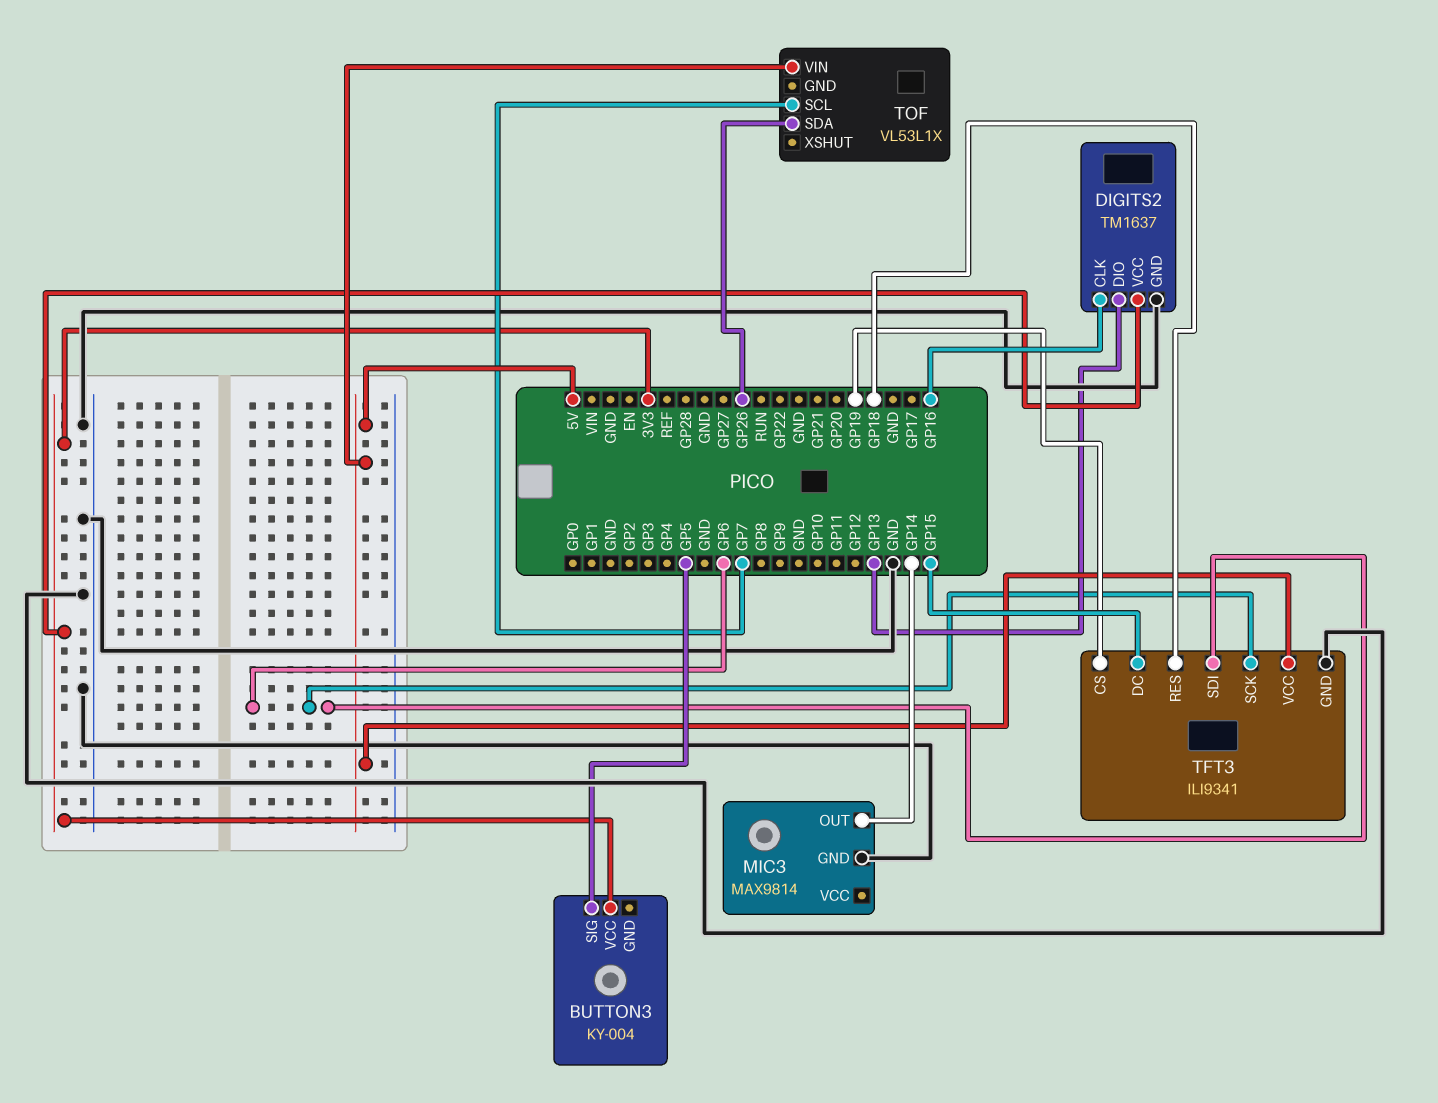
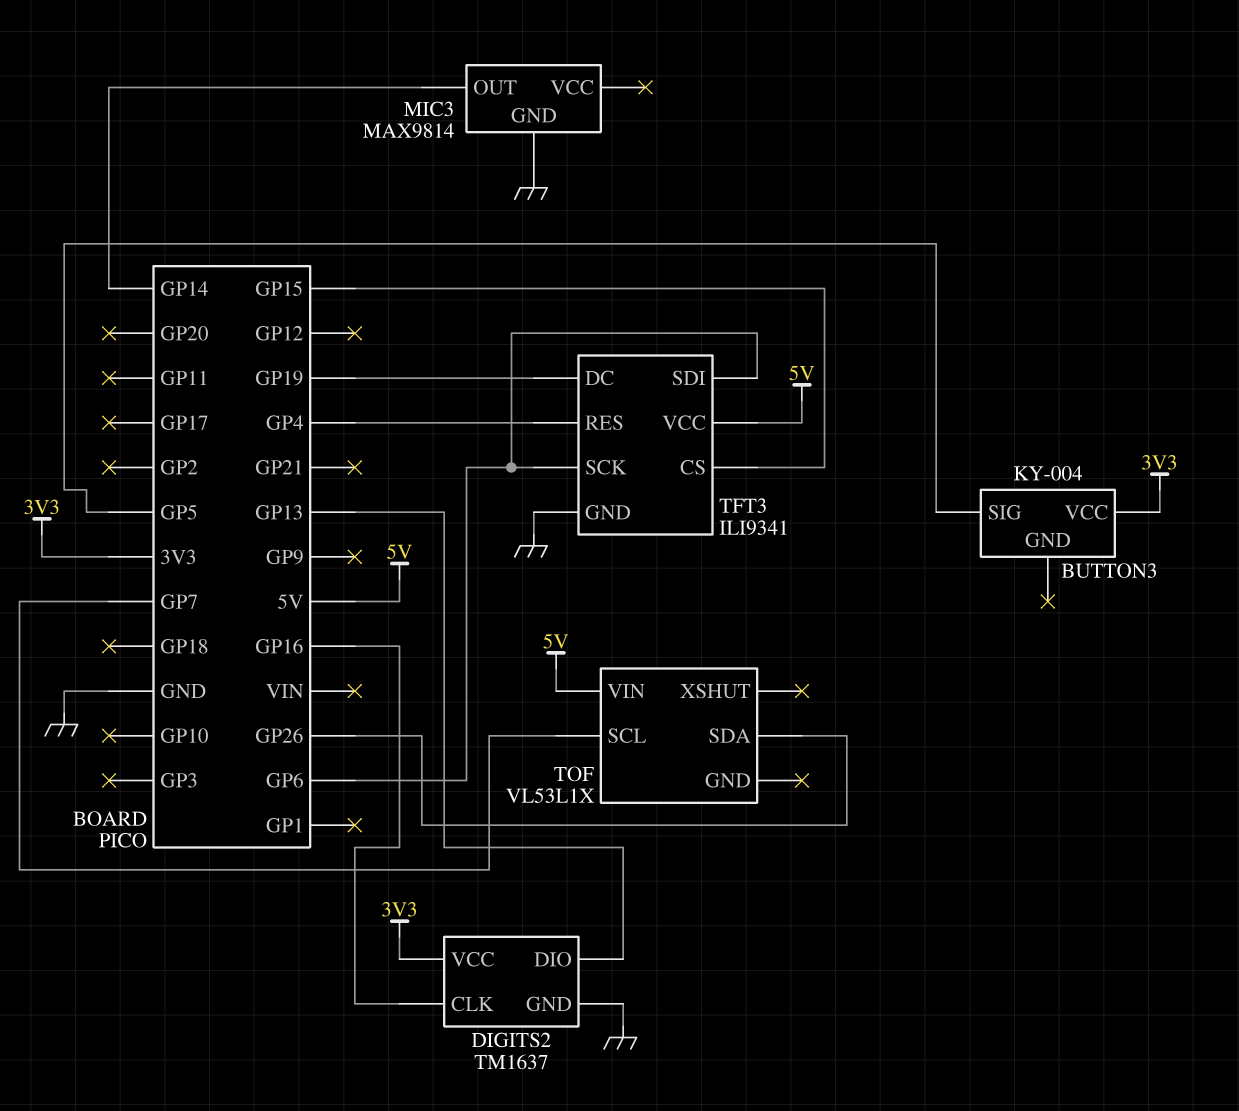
TFT3 pin CS: GP19 -> GP15
TFT3 pin DC: GP15 -> GP19
TFT3 pin RES: GP18 -> GP4

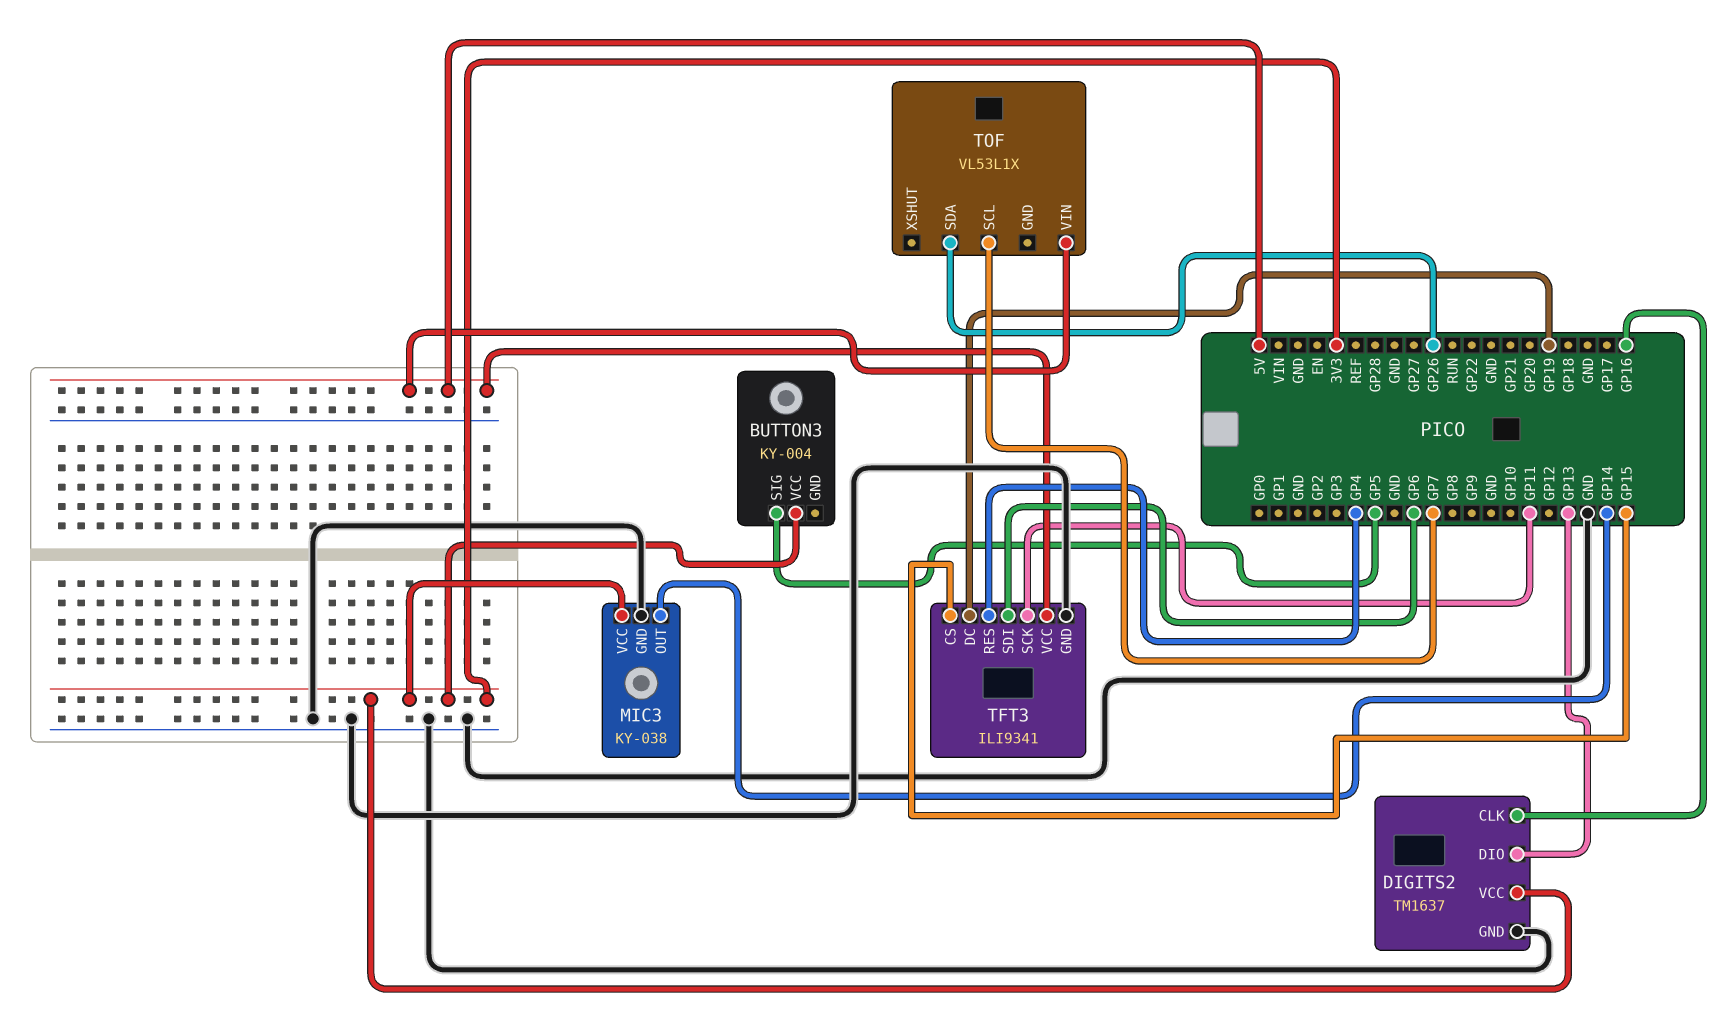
MIC3: MAX9814 -> KY-038
MIC3 pin VCC: none -> 3V3
TFT3 pin SCK: GP6 -> GP11

